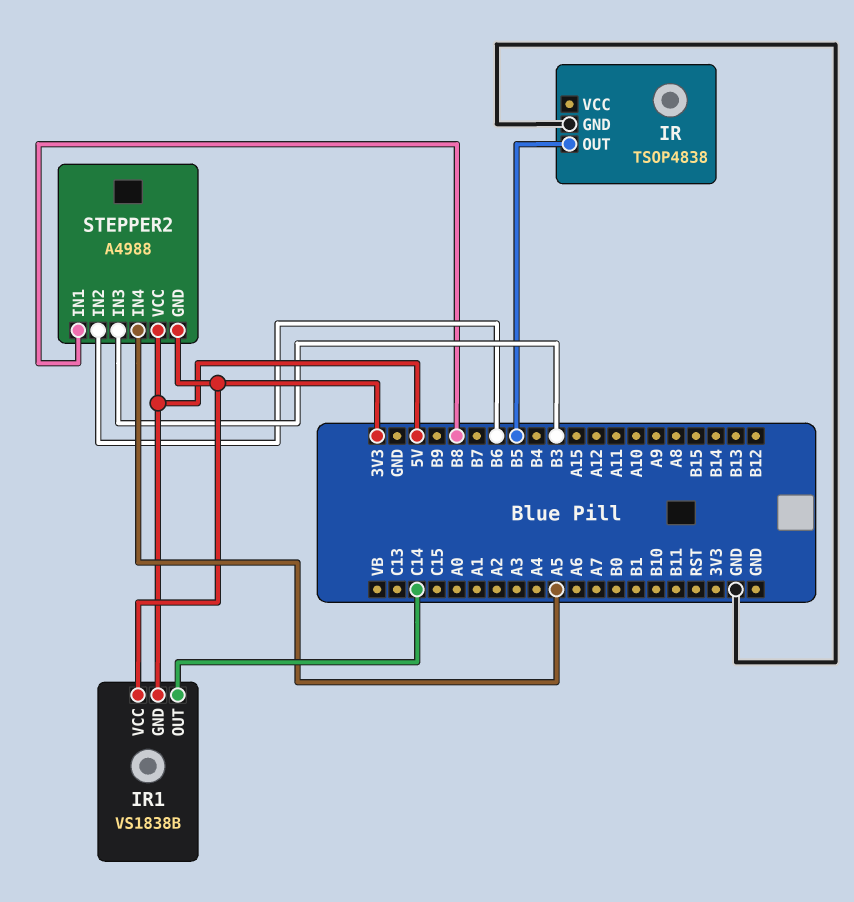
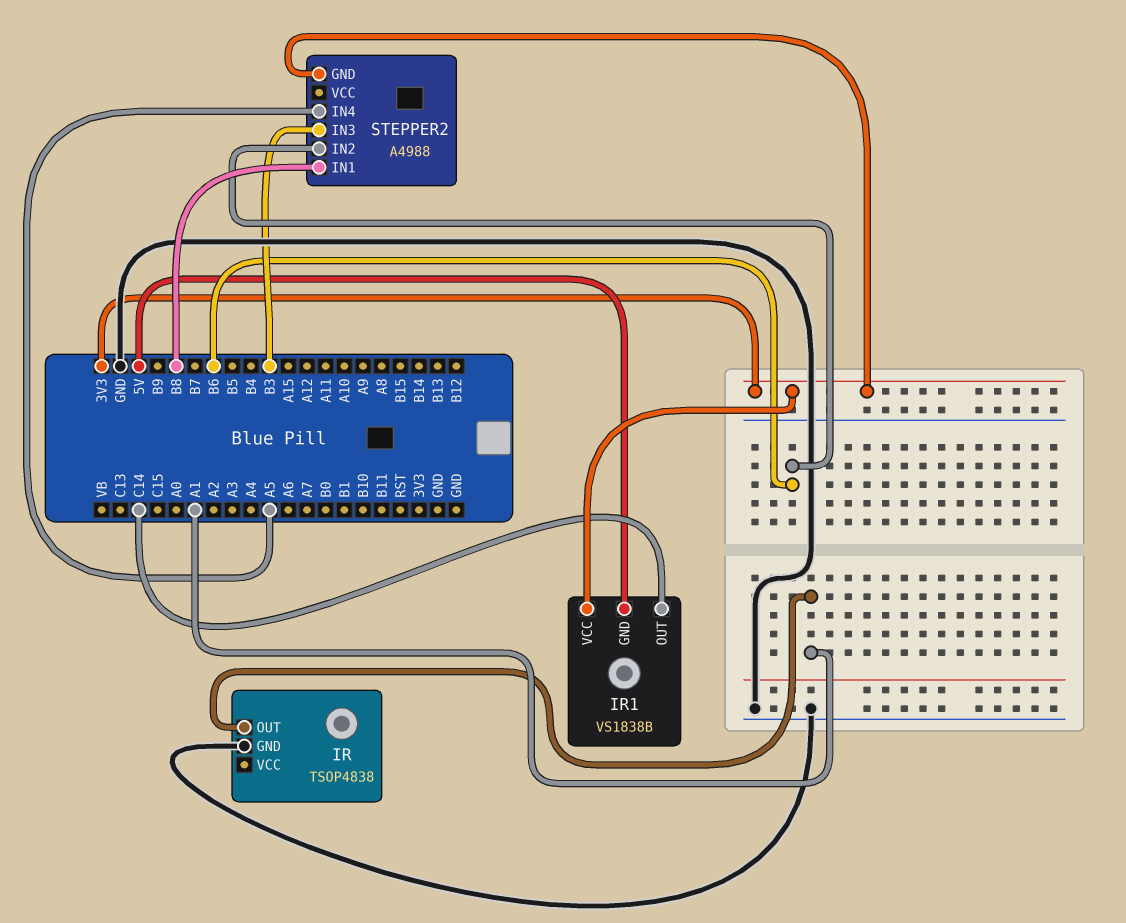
IR pin OUT: B5 -> A1
STEPPER2 pin VCC: 5V -> none

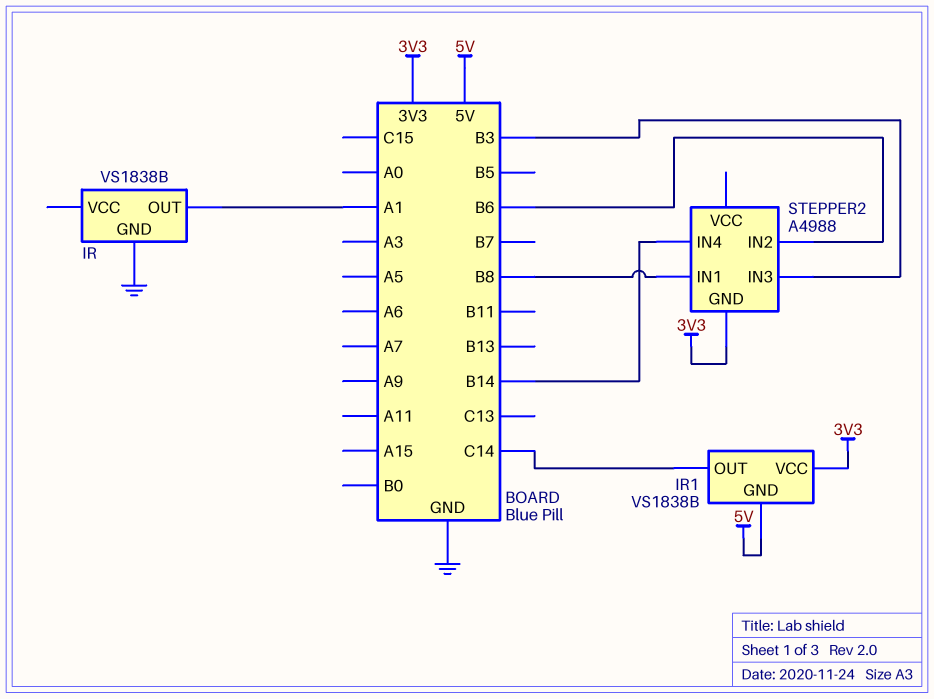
IR: TSOP4838 -> VS1838B
STEPPER2 pin IN4: A5 -> B14

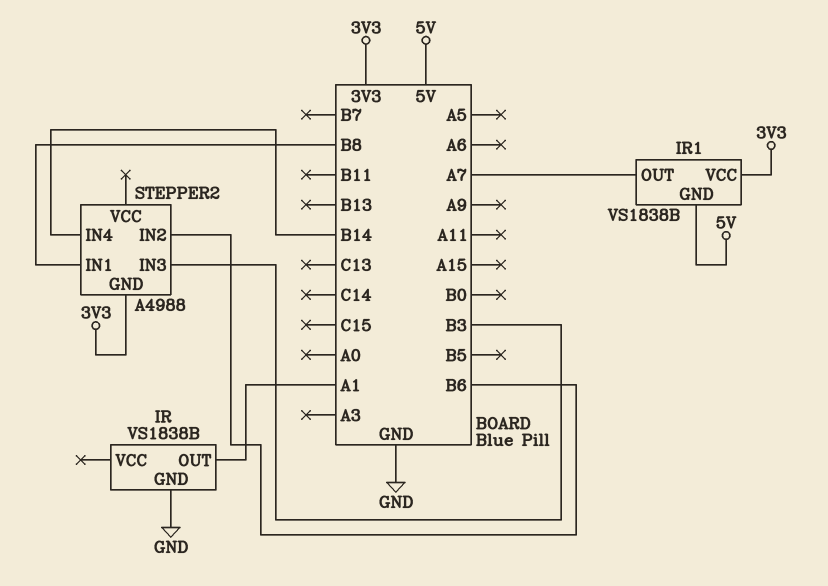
IR1 pin OUT: C14 -> A7

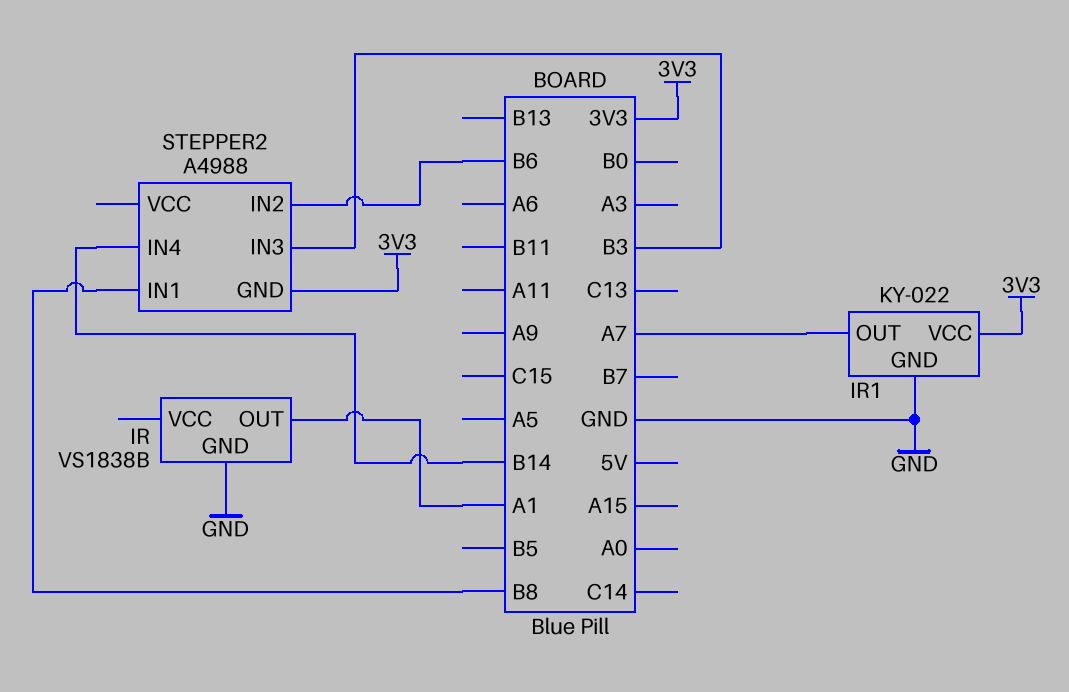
IR1: VS1838B -> KY-022
IR1 pin GND: 5V -> GND

